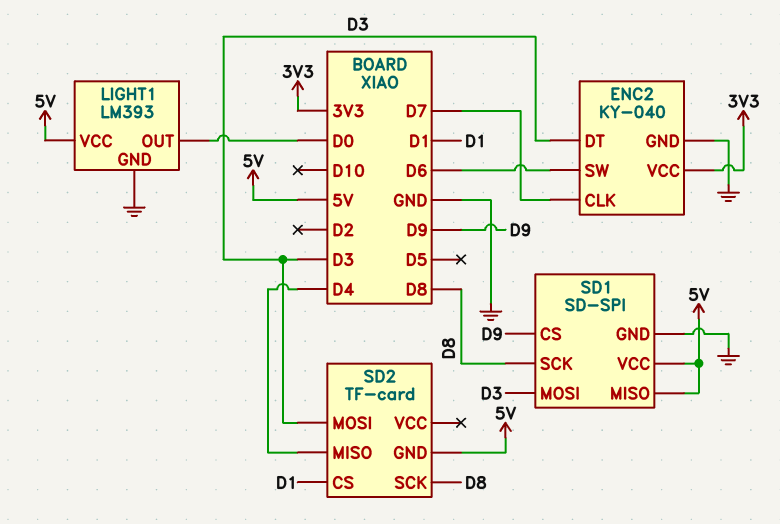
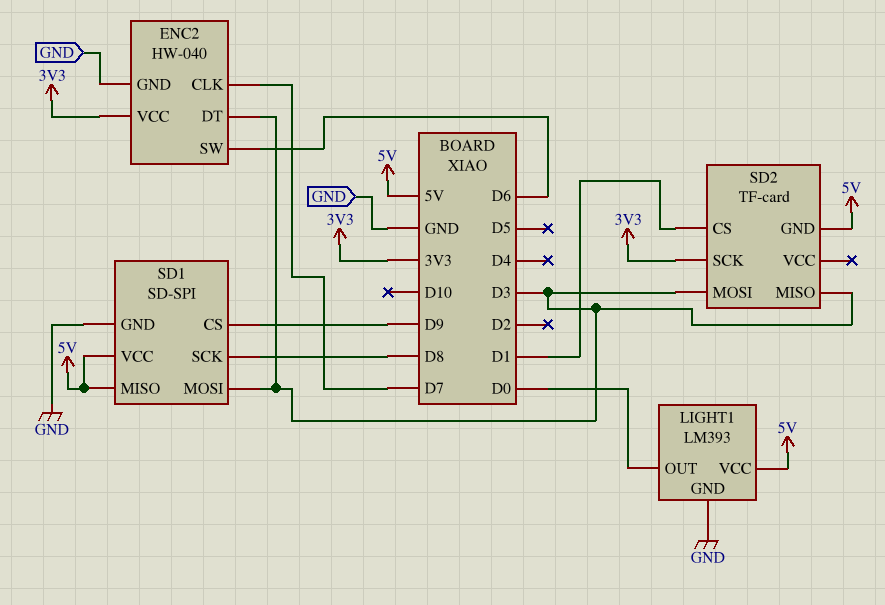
ENC2: KY-040 -> HW-040
SD2 pin MISO: D4 -> D3
SD2 pin SCK: D8 -> 3V3

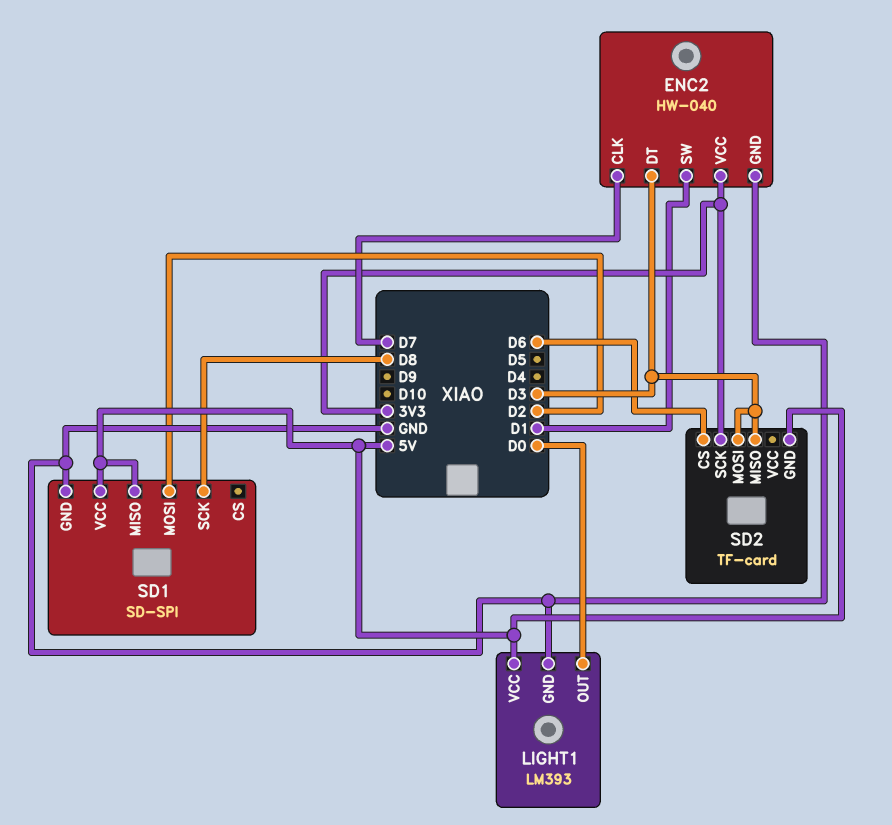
ENC2 pin SW: D6 -> D1
SD1 pin CS: D9 -> none
SD1 pin MOSI: D3 -> D2
SD2 pin CS: D1 -> D6

